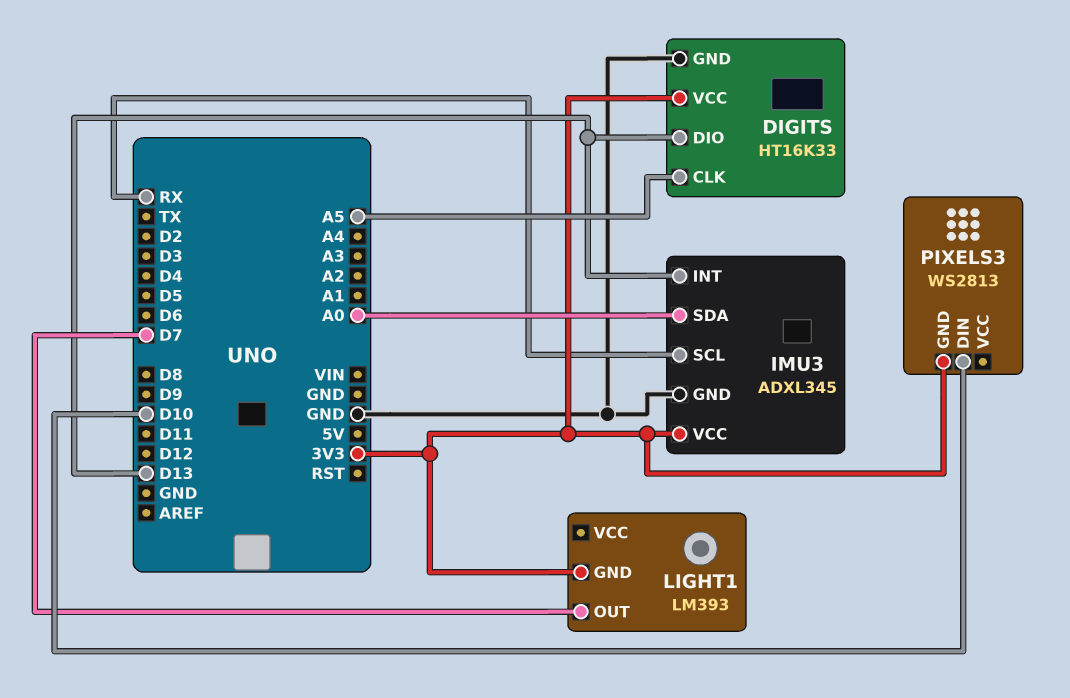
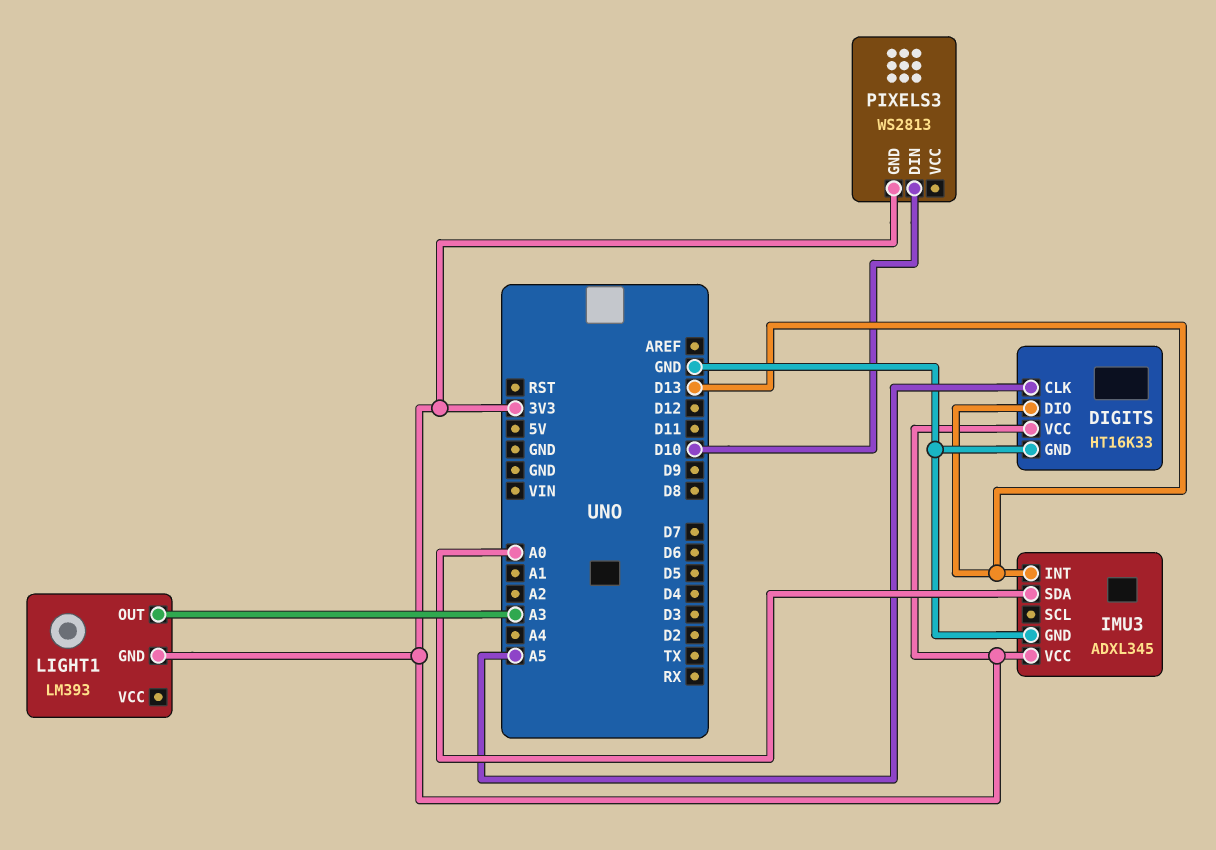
IMU3 pin SCL: RX -> none
LIGHT1 pin OUT: D7 -> A3

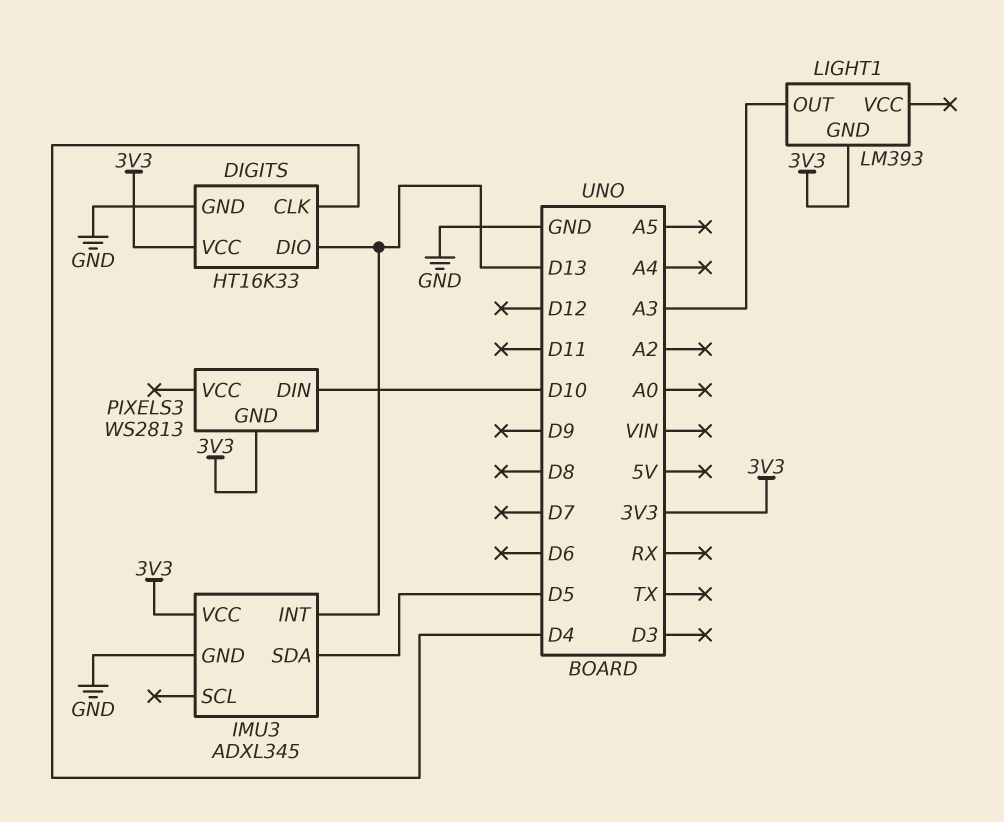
DIGITS pin CLK: A5 -> D4
IMU3 pin SDA: A0 -> D5

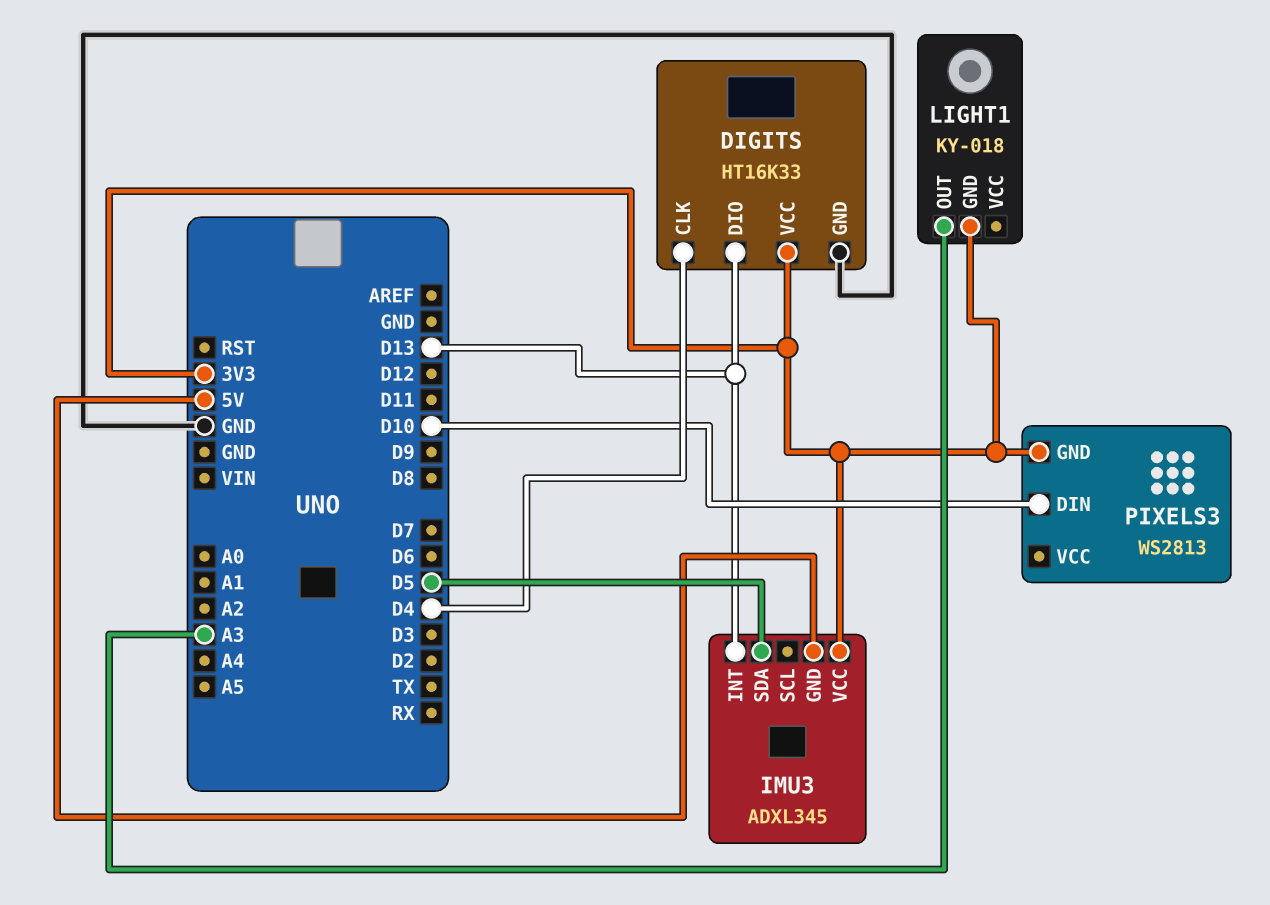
IMU3 pin GND: GND -> 5V
LIGHT1: LM393 -> KY-018

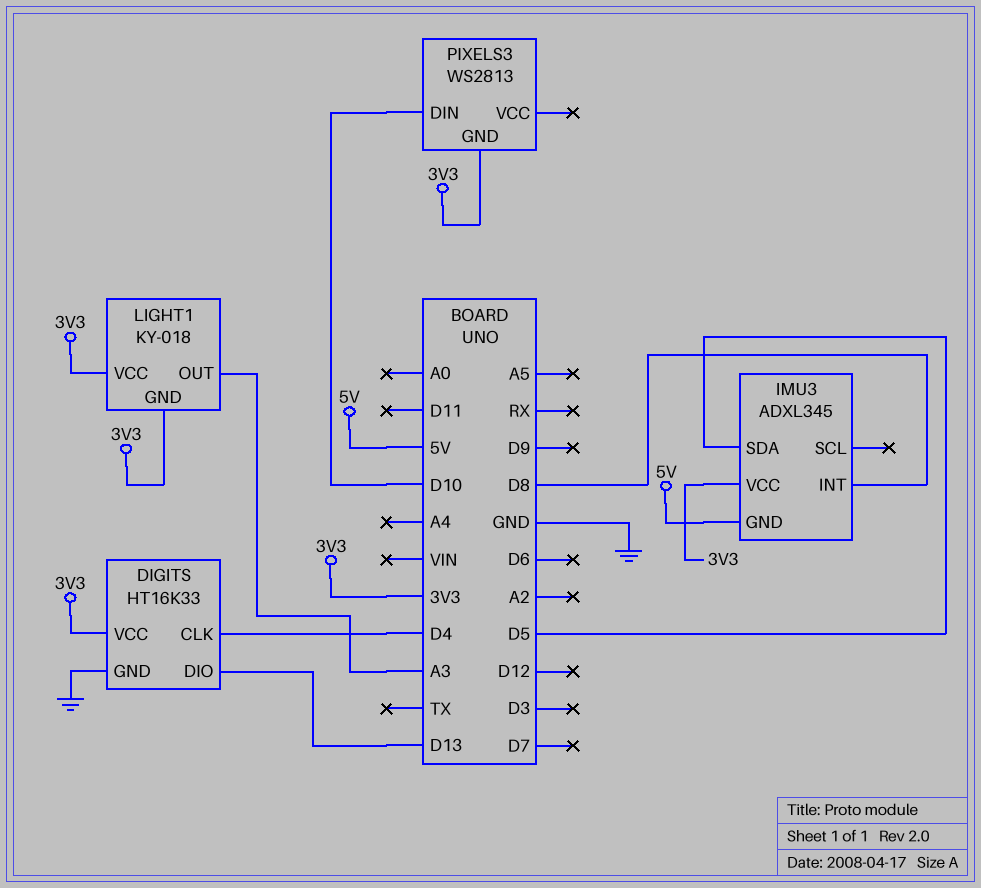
IMU3 pin INT: D13 -> D8
LIGHT1 pin VCC: none -> 3V3

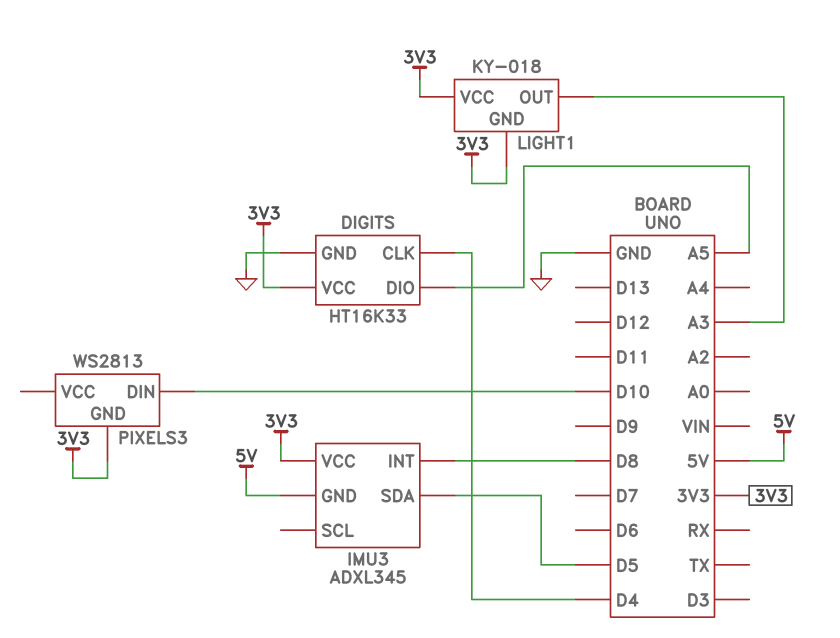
DIGITS pin DIO: D13 -> A5

